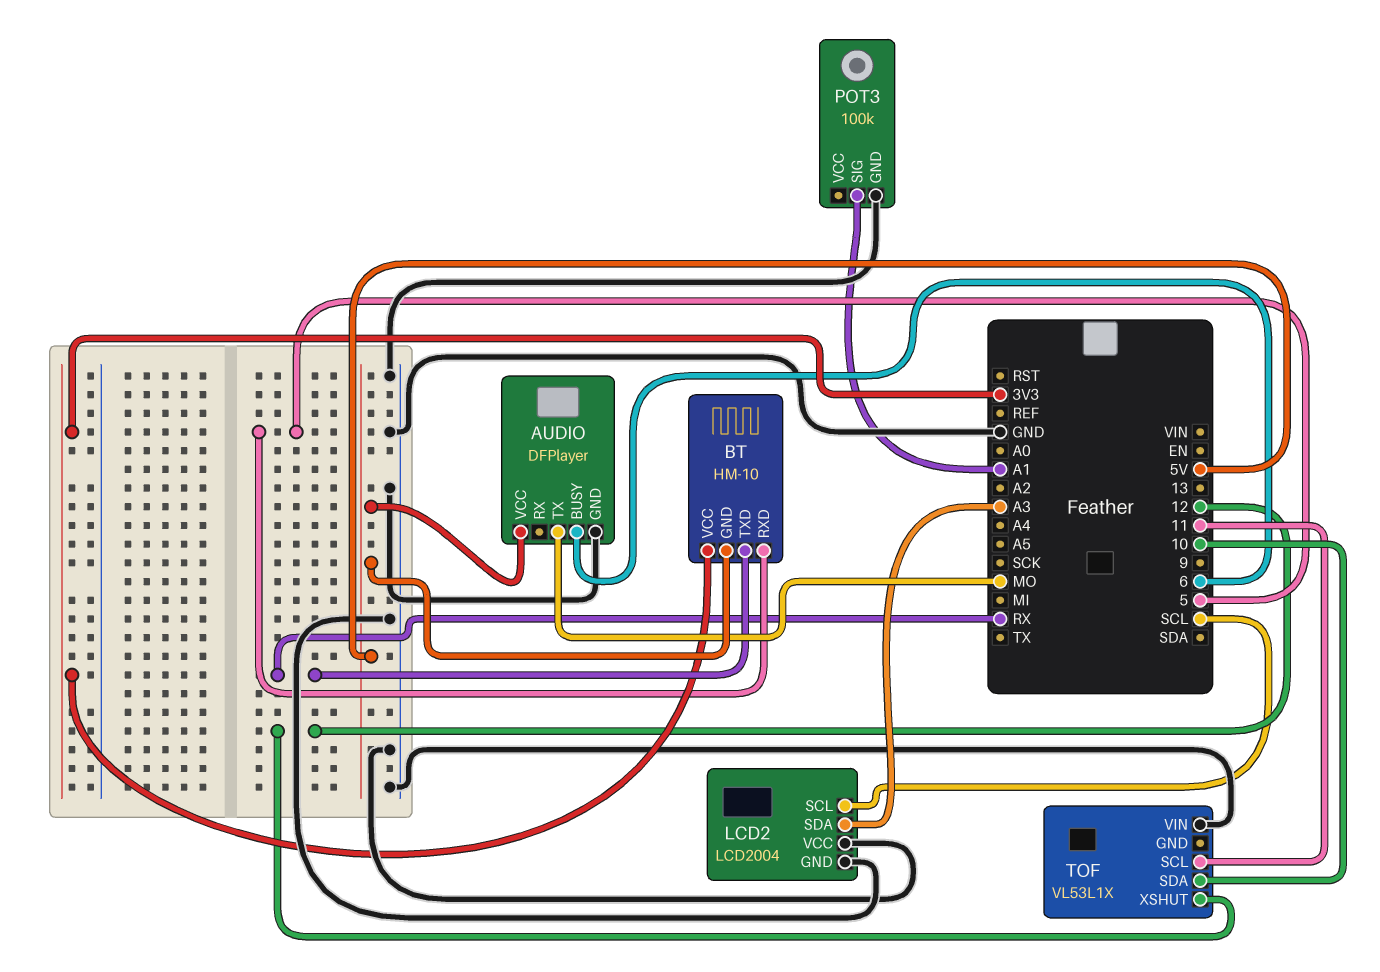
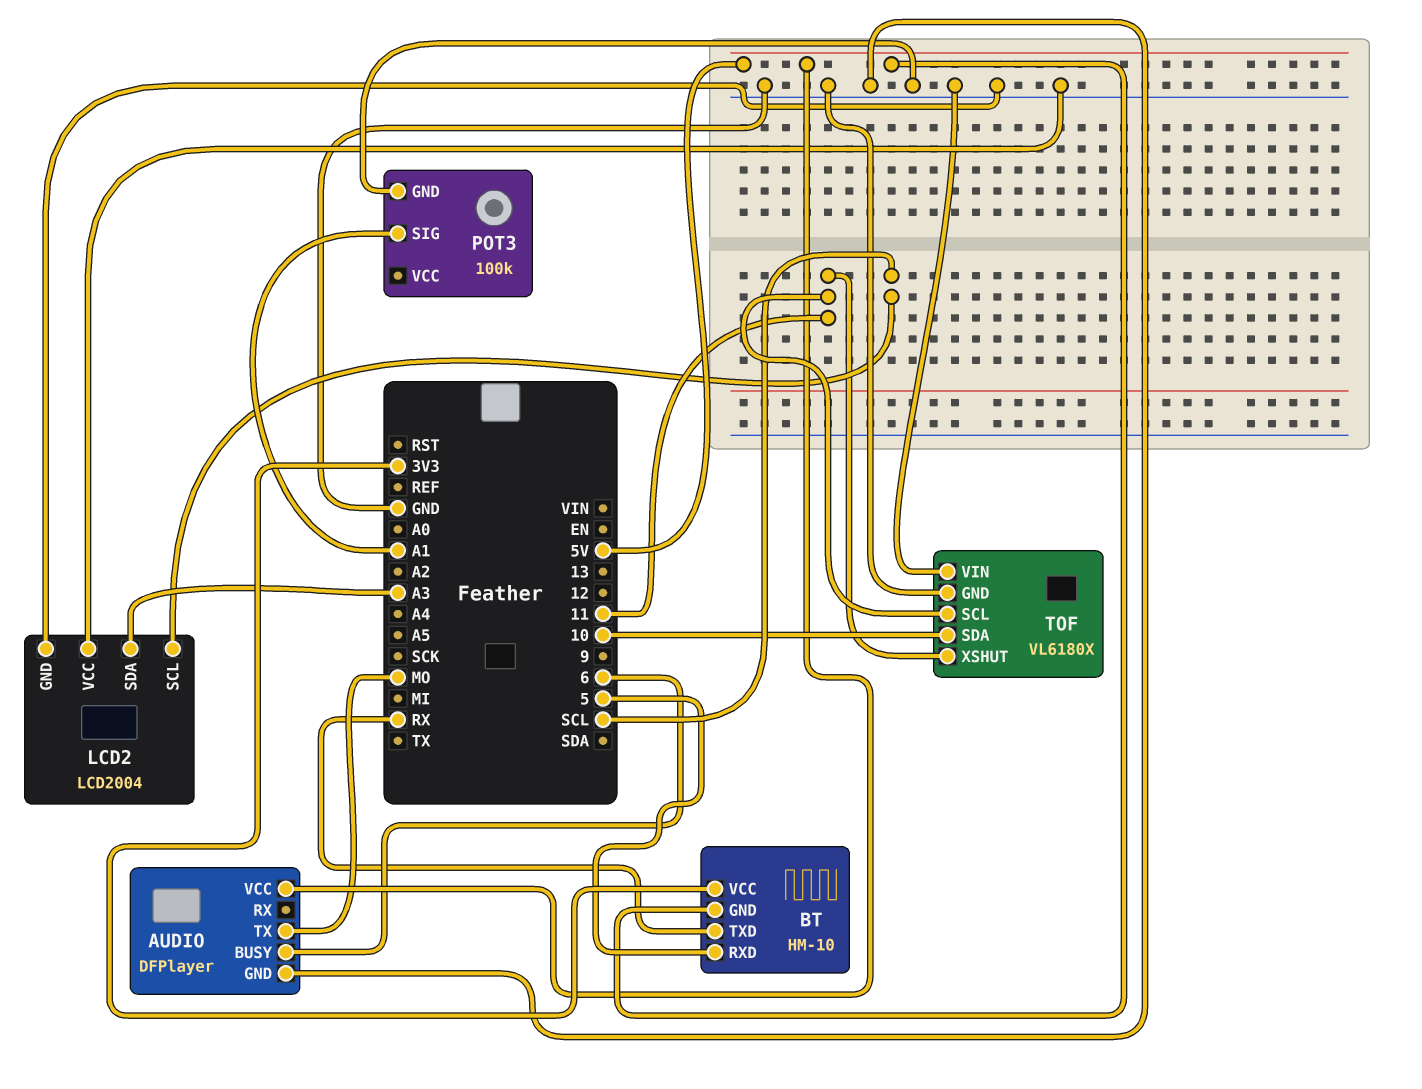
TOF: VL53L1X -> VL6180X
TOF pin GND: none -> GND
TOF pin XSHUT: 12 -> 11

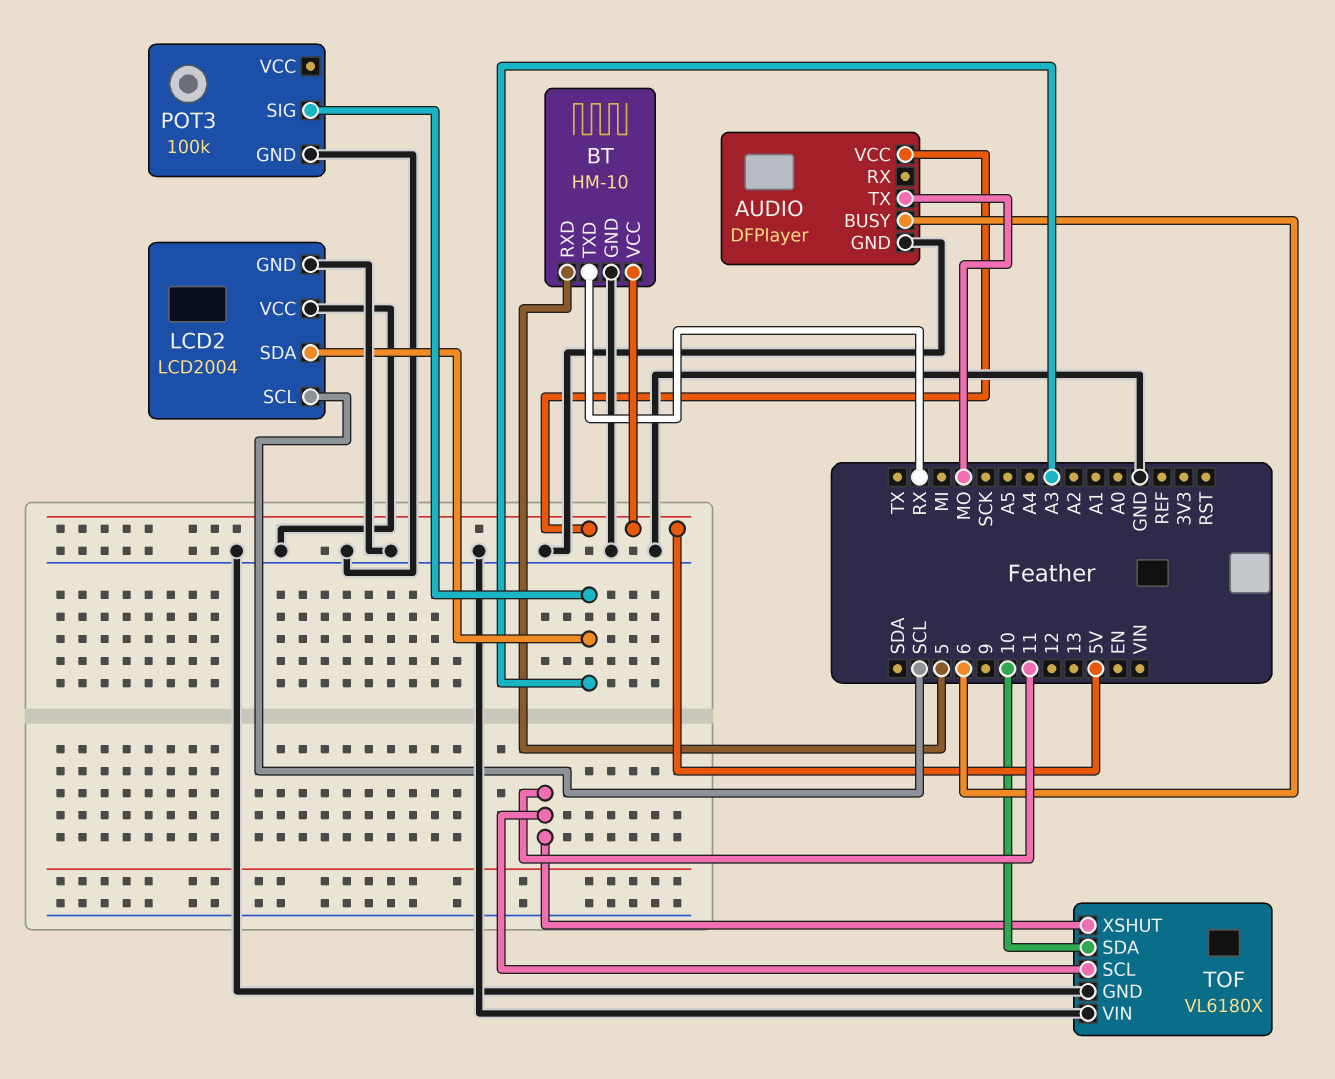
BT pin GND: 5V -> GND
BT pin VCC: 3V3 -> 5V
POT3 pin SIG: A1 -> A3

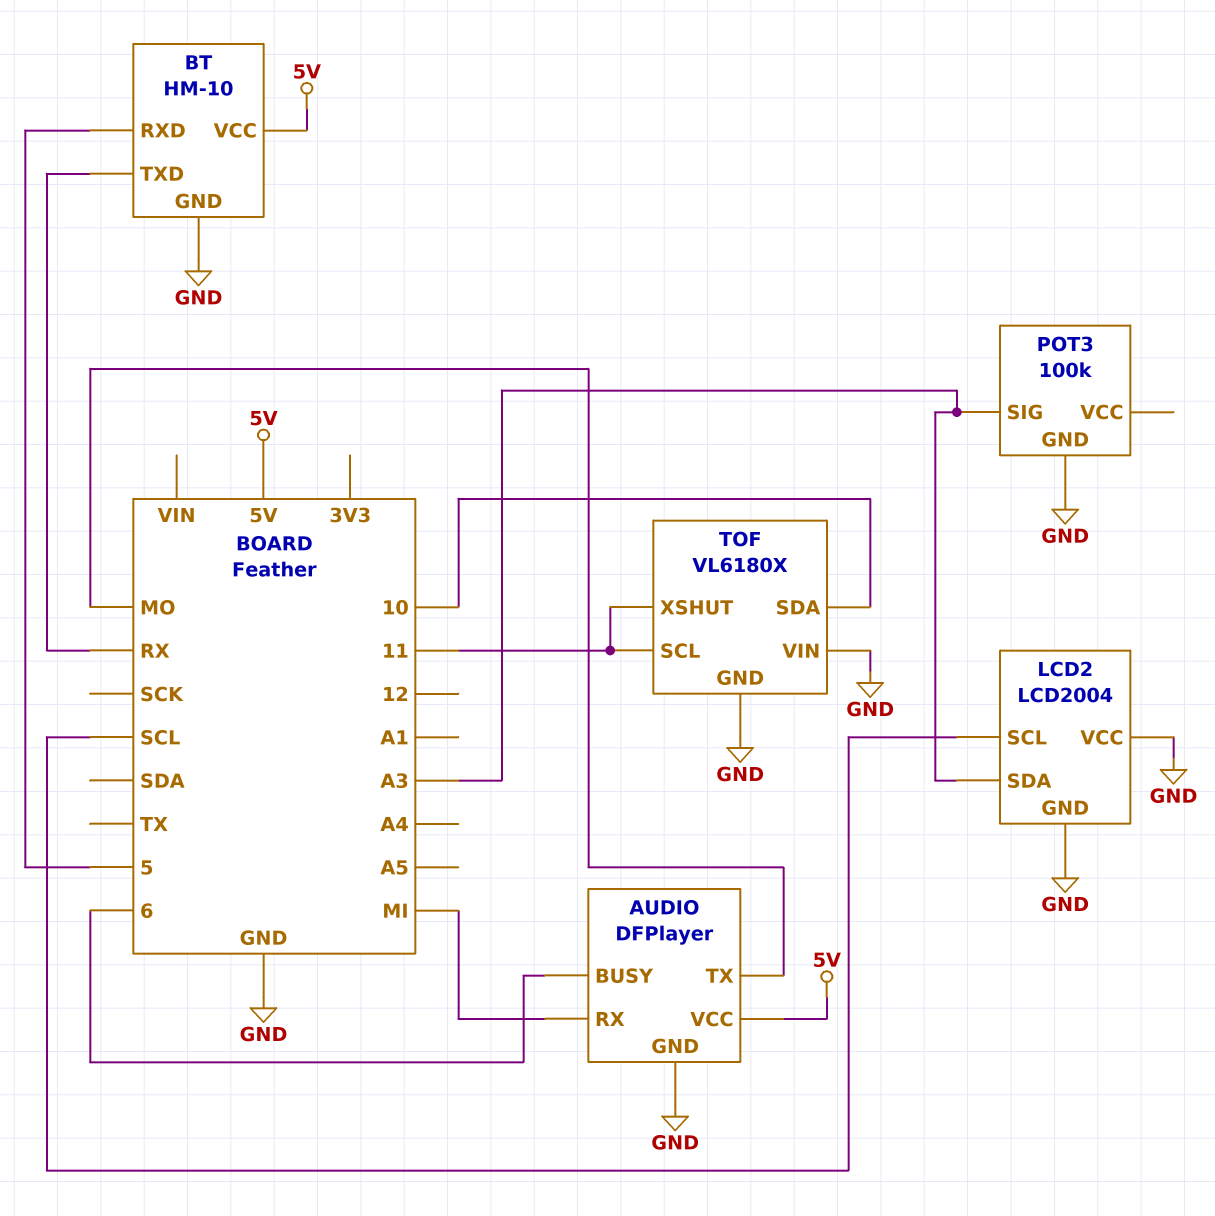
AUDIO pin RX: none -> MI

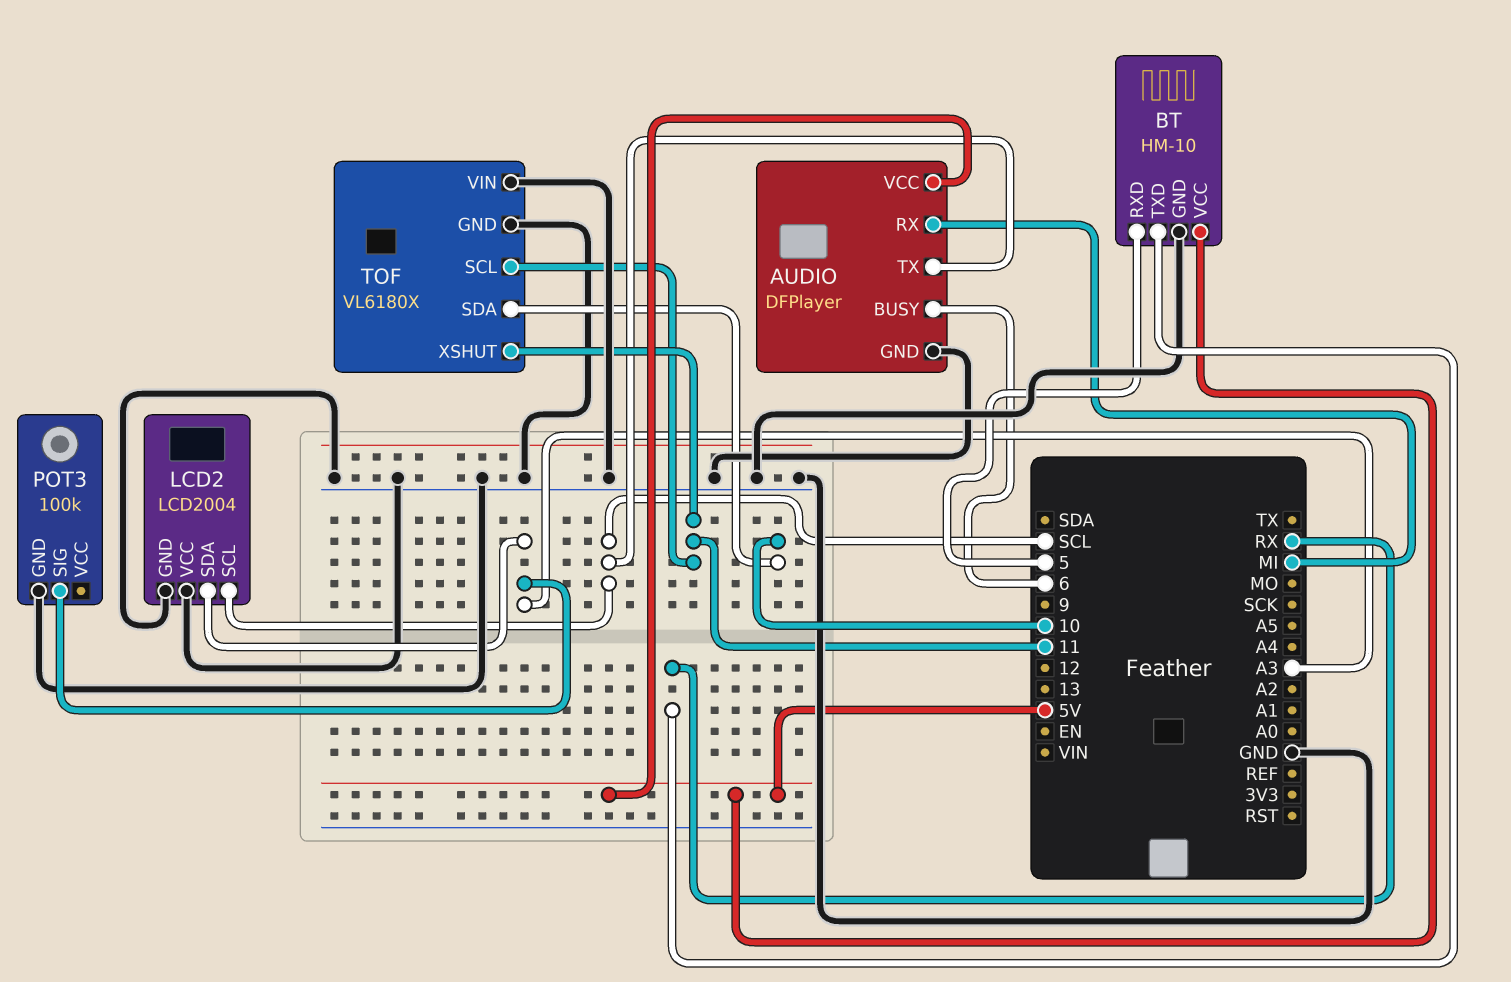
AUDIO pin TX: MO -> SCL

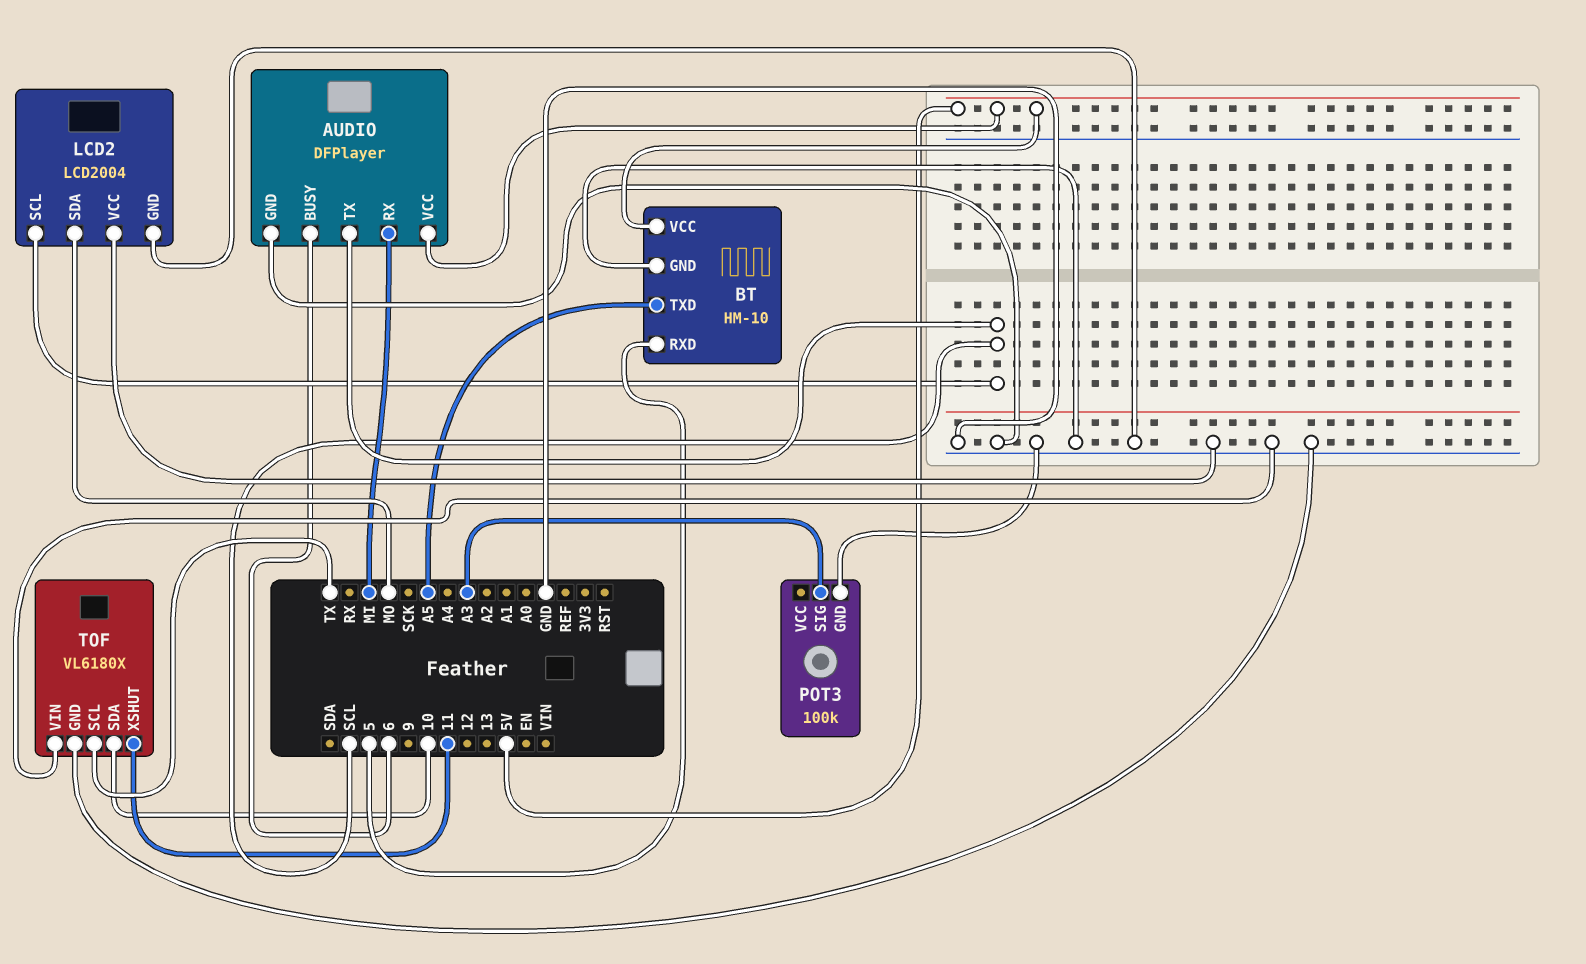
BT pin TXD: RX -> A5
LCD2 pin SDA: A3 -> MO
TOF pin SCL: 11 -> TX

